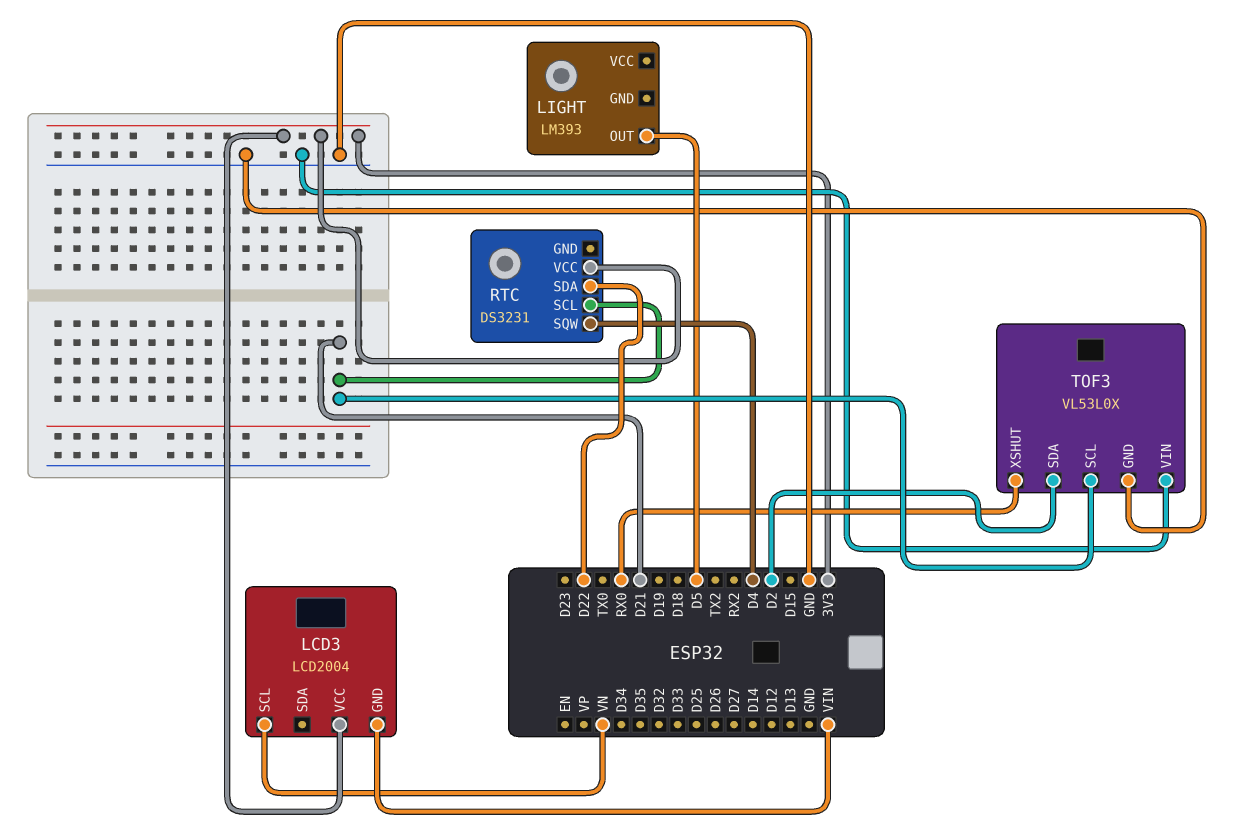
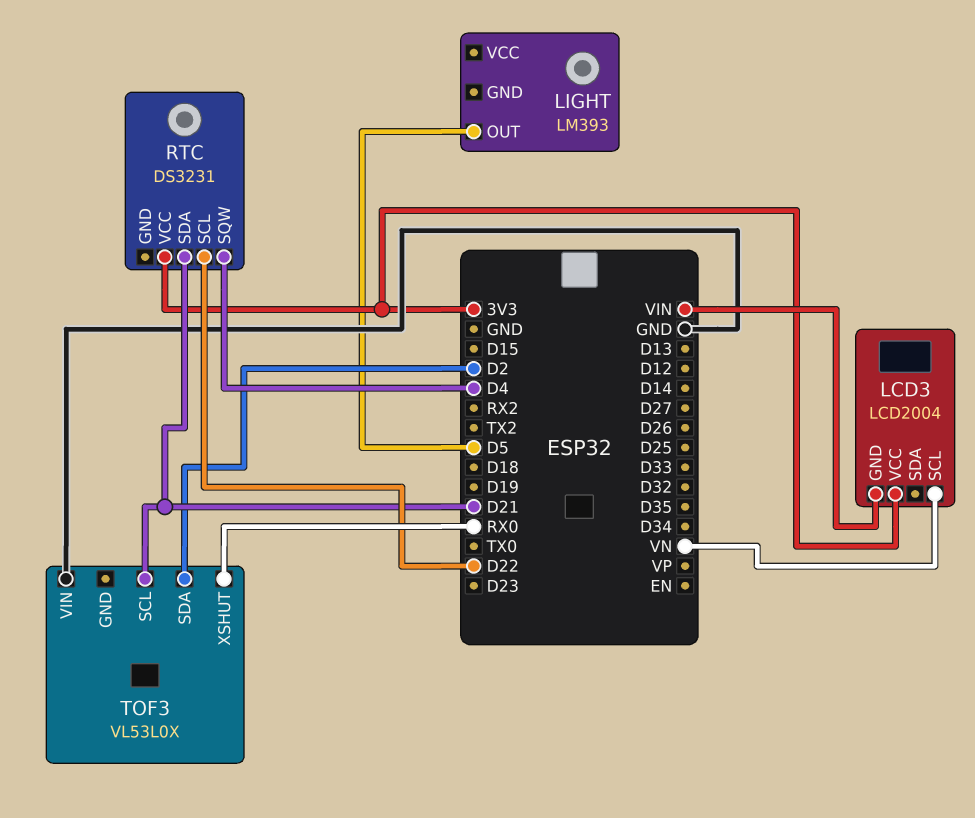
RTC pin SCL: D21 -> D22
RTC pin SDA: D22 -> D21
TOF3 pin GND: GND -> none

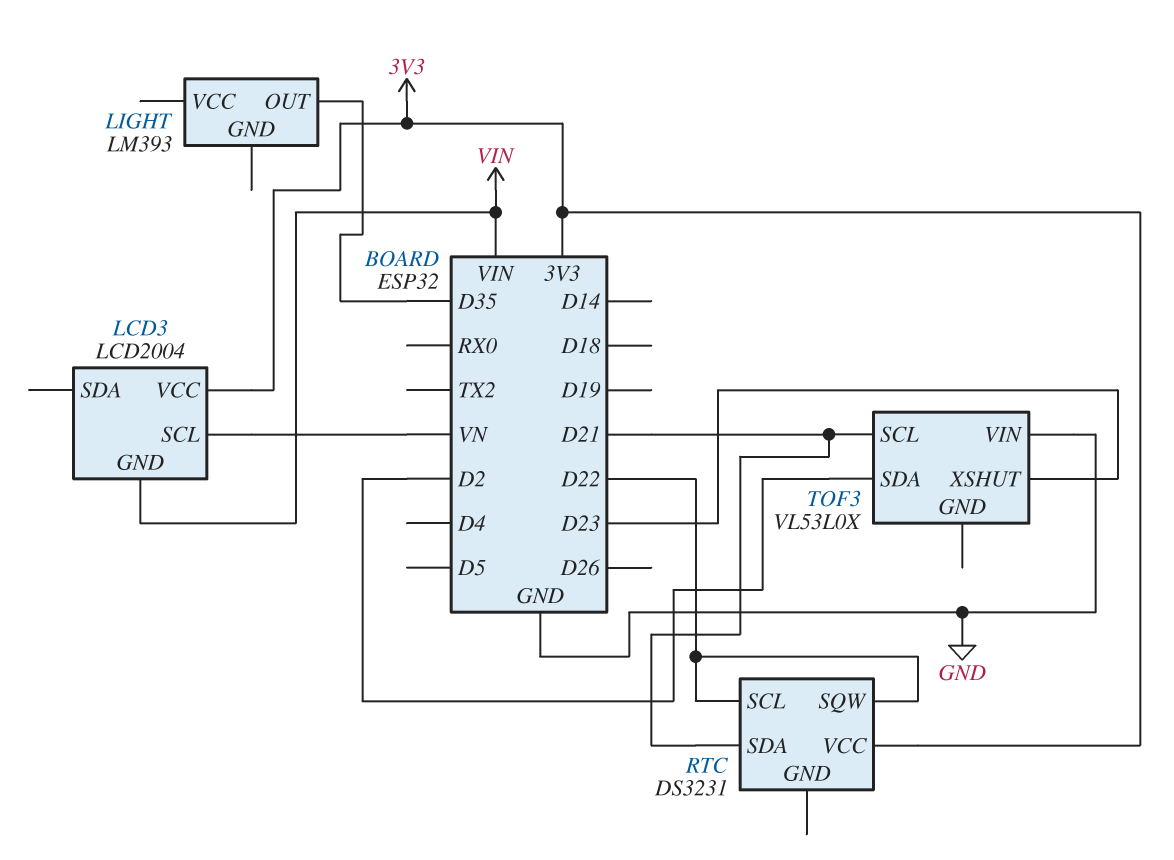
LIGHT pin OUT: D5 -> D35
RTC pin SQW: D4 -> D22
TOF3 pin XSHUT: RX0 -> D23

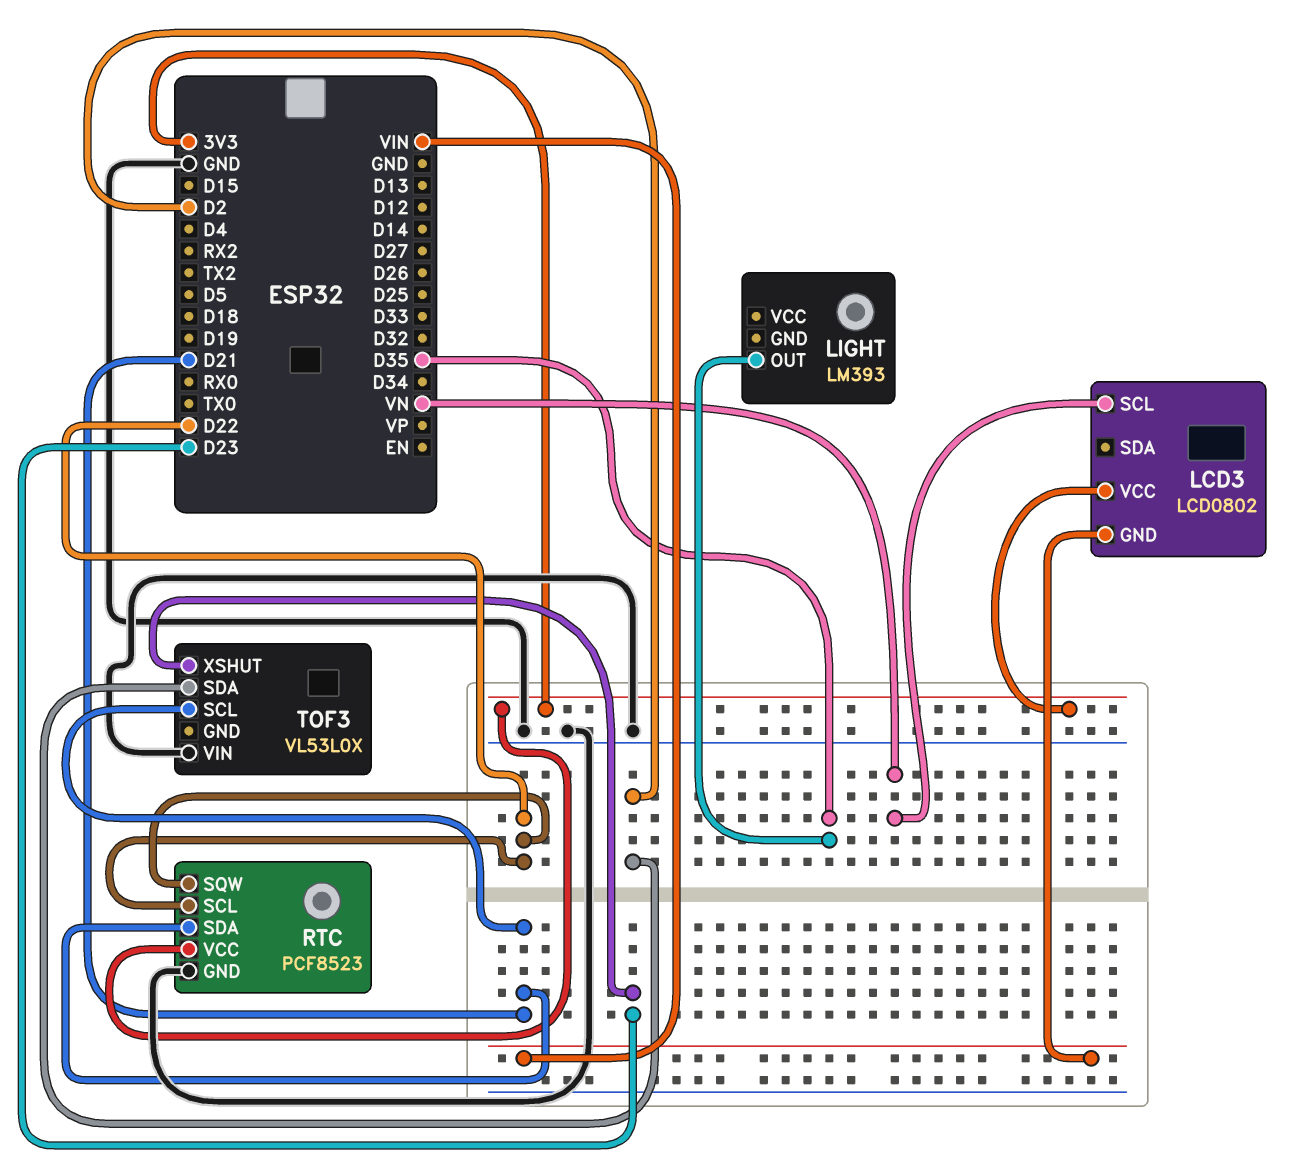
LCD3: LCD2004 -> LCD0802
RTC: DS3231 -> PCF8523
RTC pin GND: none -> GND

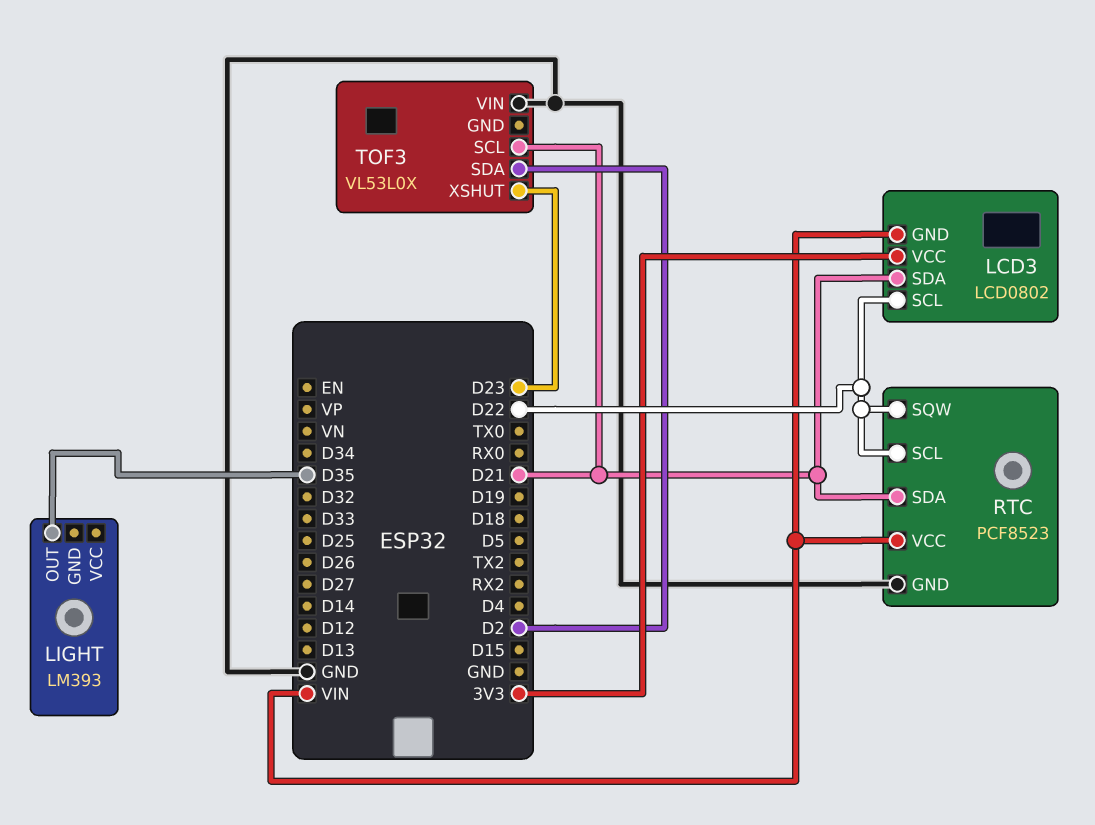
LCD3 pin SCL: VN -> D22
LCD3 pin SDA: none -> D21
RTC pin VCC: 3V3 -> VIN

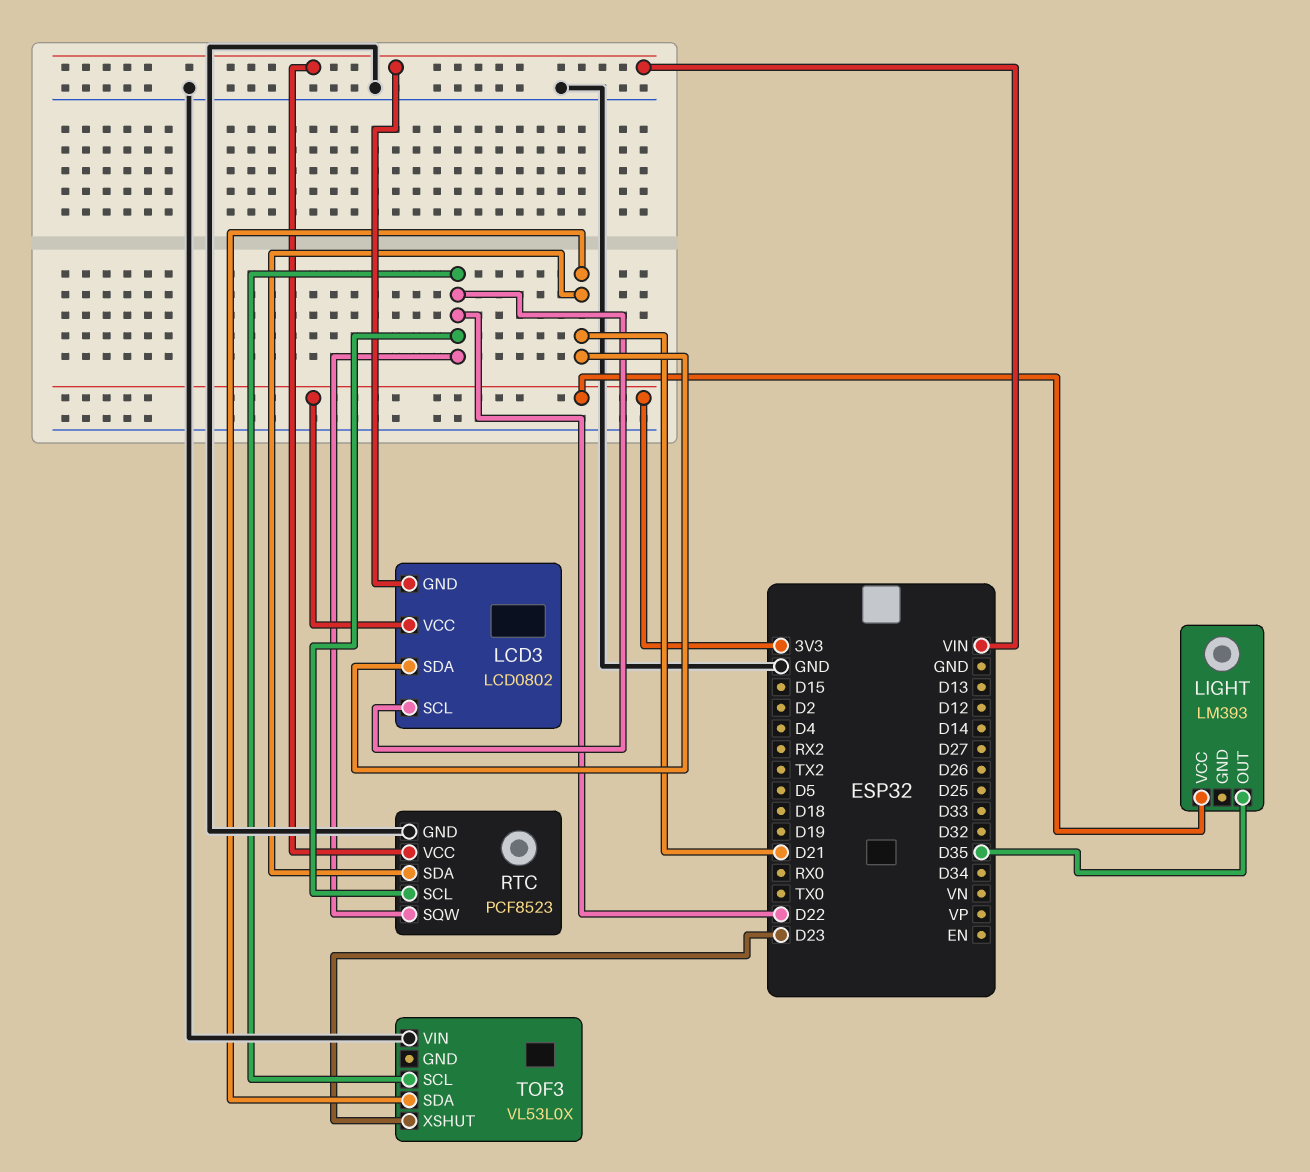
LIGHT pin VCC: none -> 3V3
TOF3 pin SCL: D21 -> D22
TOF3 pin SDA: D2 -> D21

